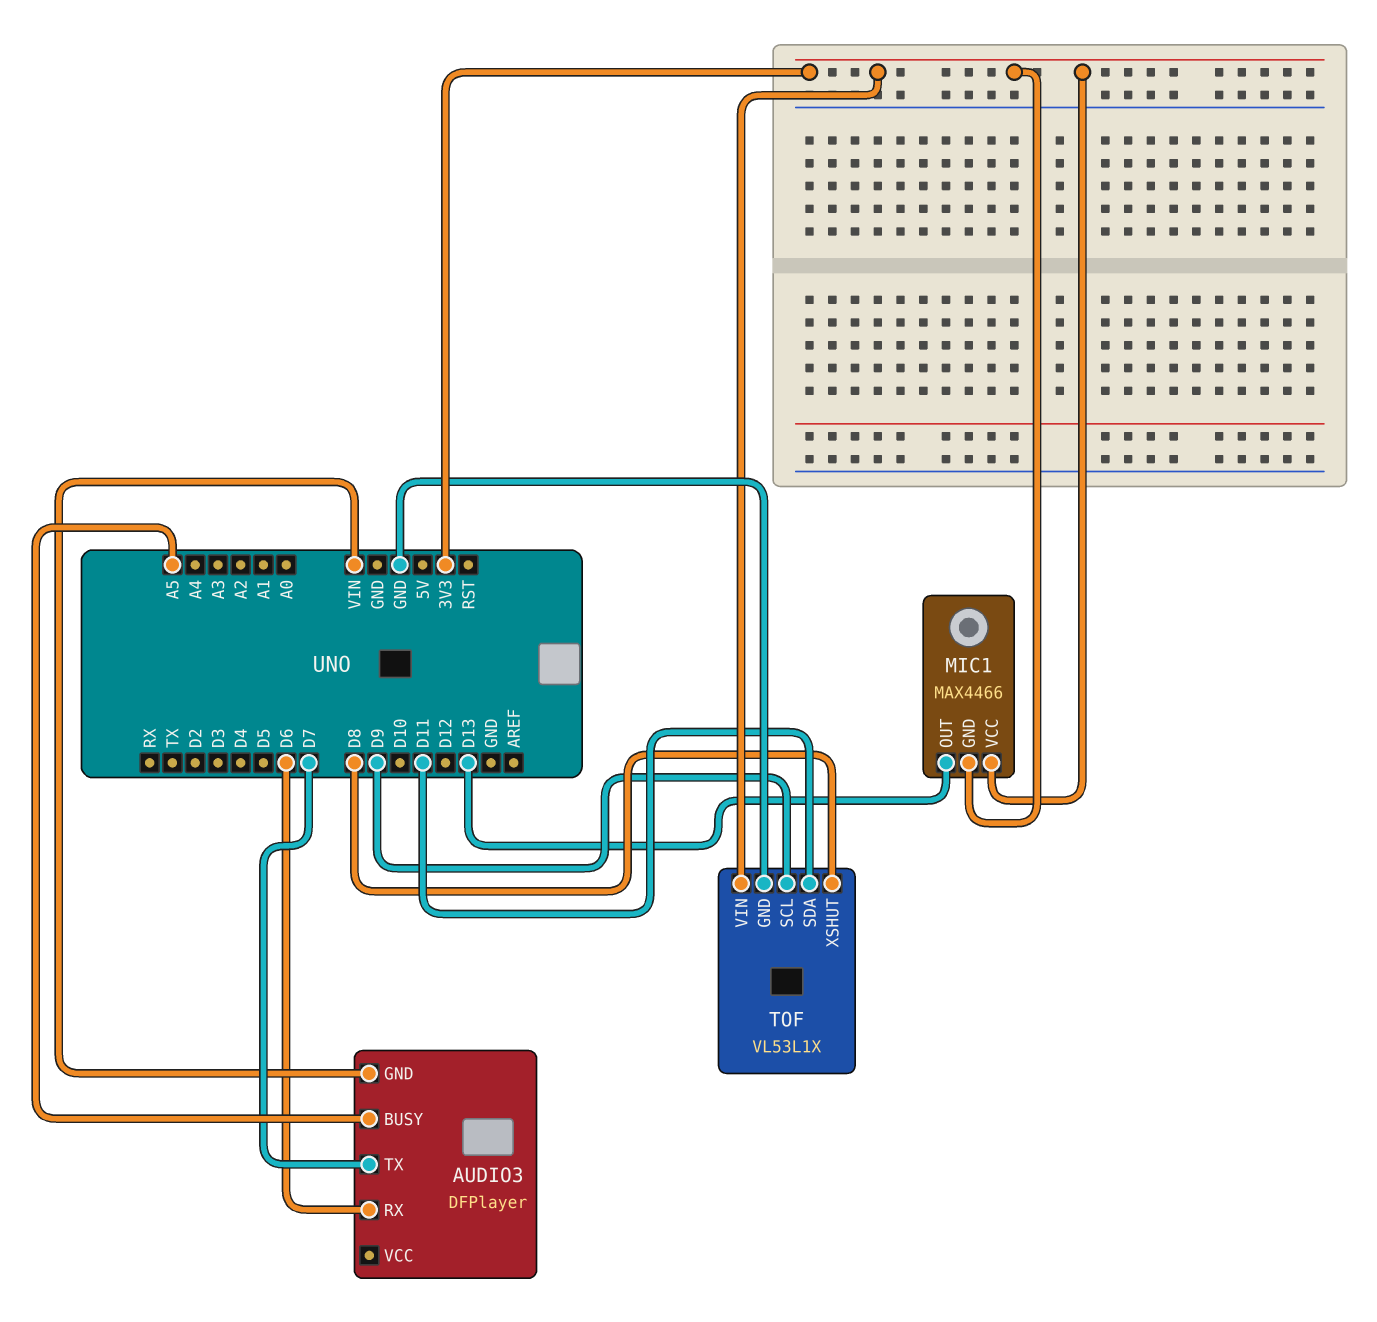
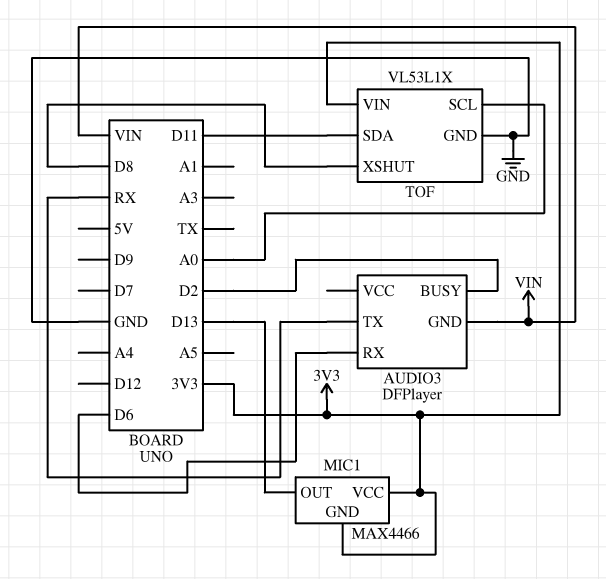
AUDIO3 pin BUSY: A5 -> D2
AUDIO3 pin TX: D7 -> RX
TOF pin SCL: D9 -> A0

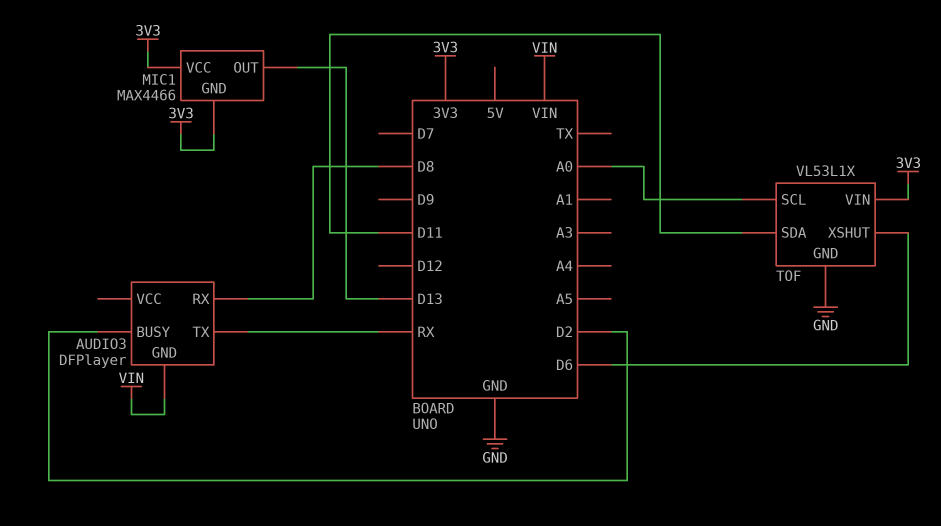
AUDIO3 pin RX: D6 -> D8
TOF pin XSHUT: D8 -> D6

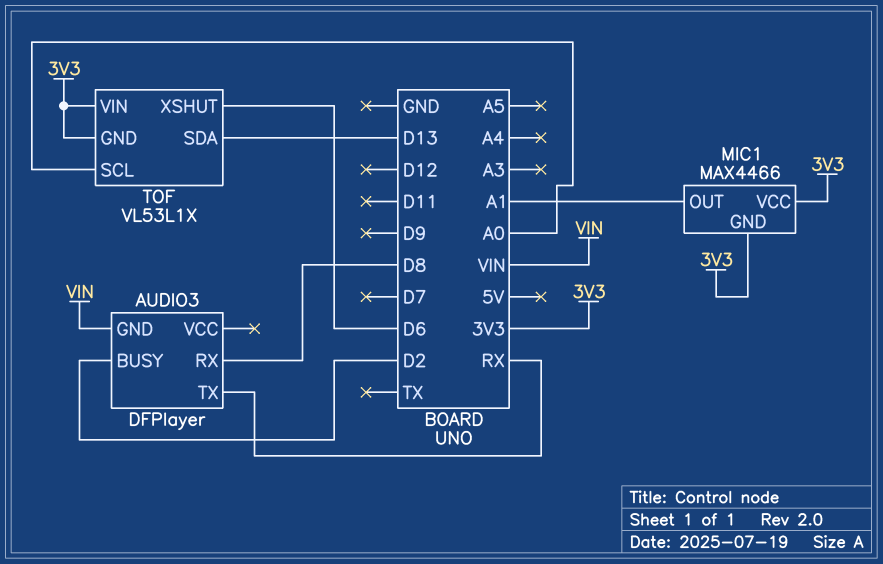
MIC1 pin OUT: D13 -> A1
TOF pin GND: GND -> 3V3
TOF pin SDA: D11 -> D13

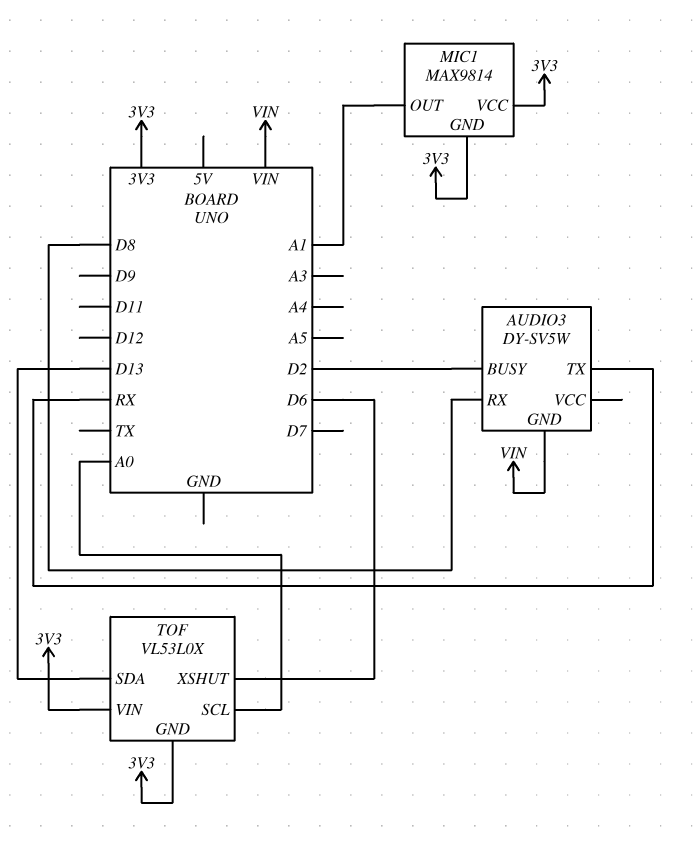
AUDIO3: DFPlayer -> DY-SV5W
MIC1: MAX4466 -> MAX9814
TOF: VL53L1X -> VL53L0X

